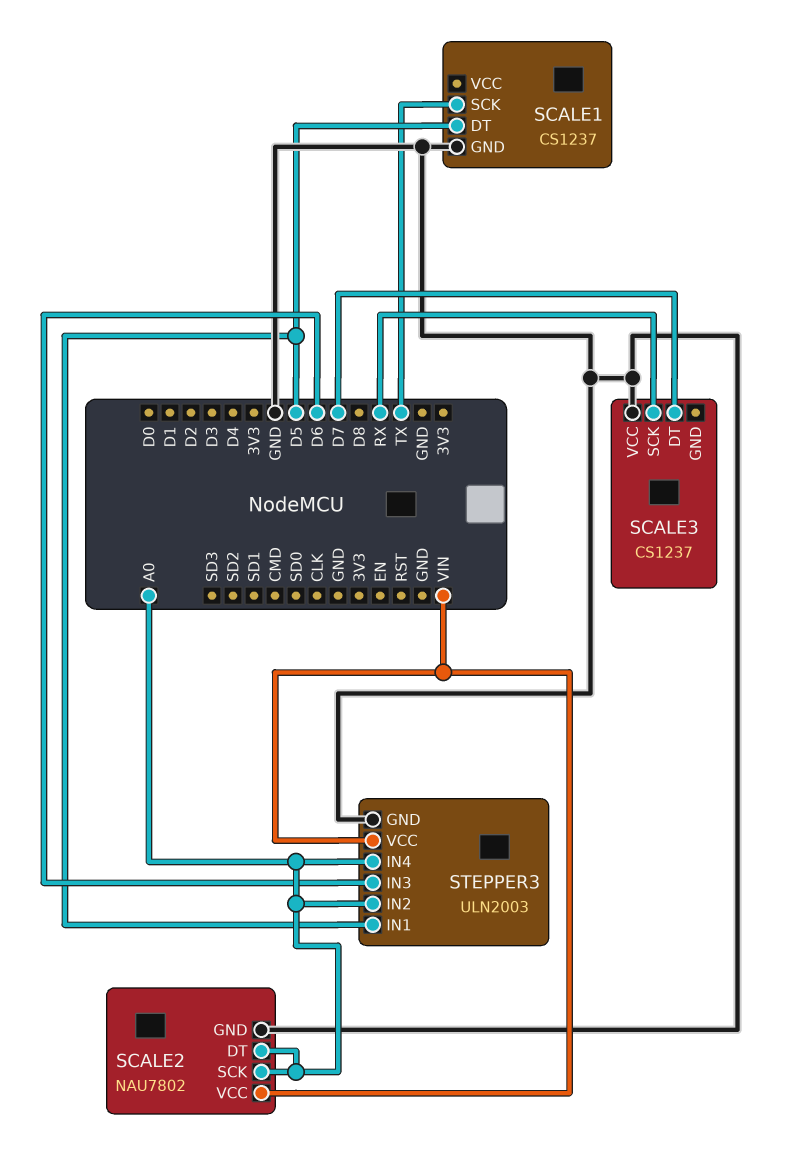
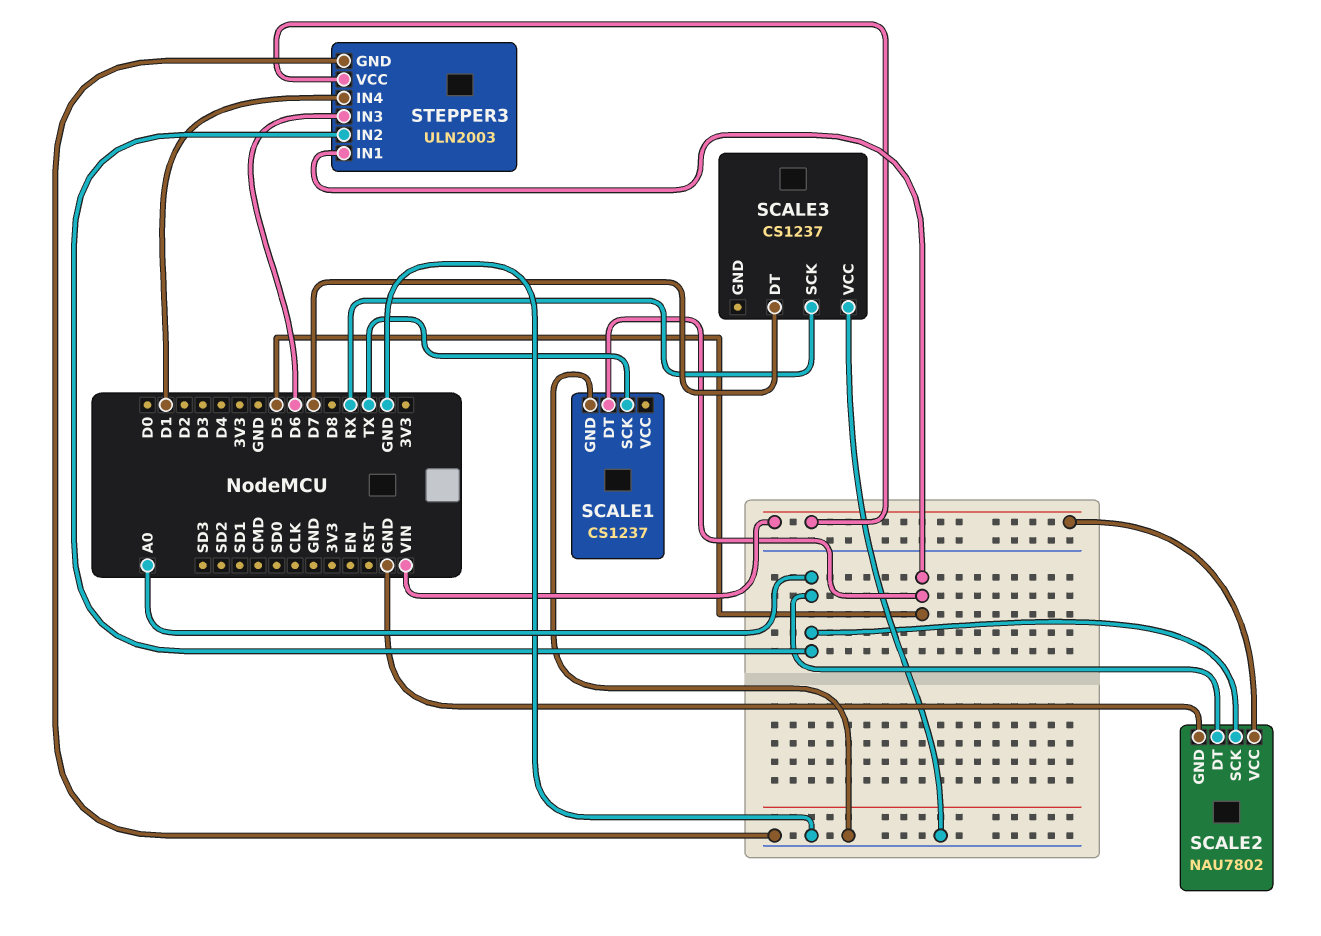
STEPPER3 pin IN4: A0 -> D1

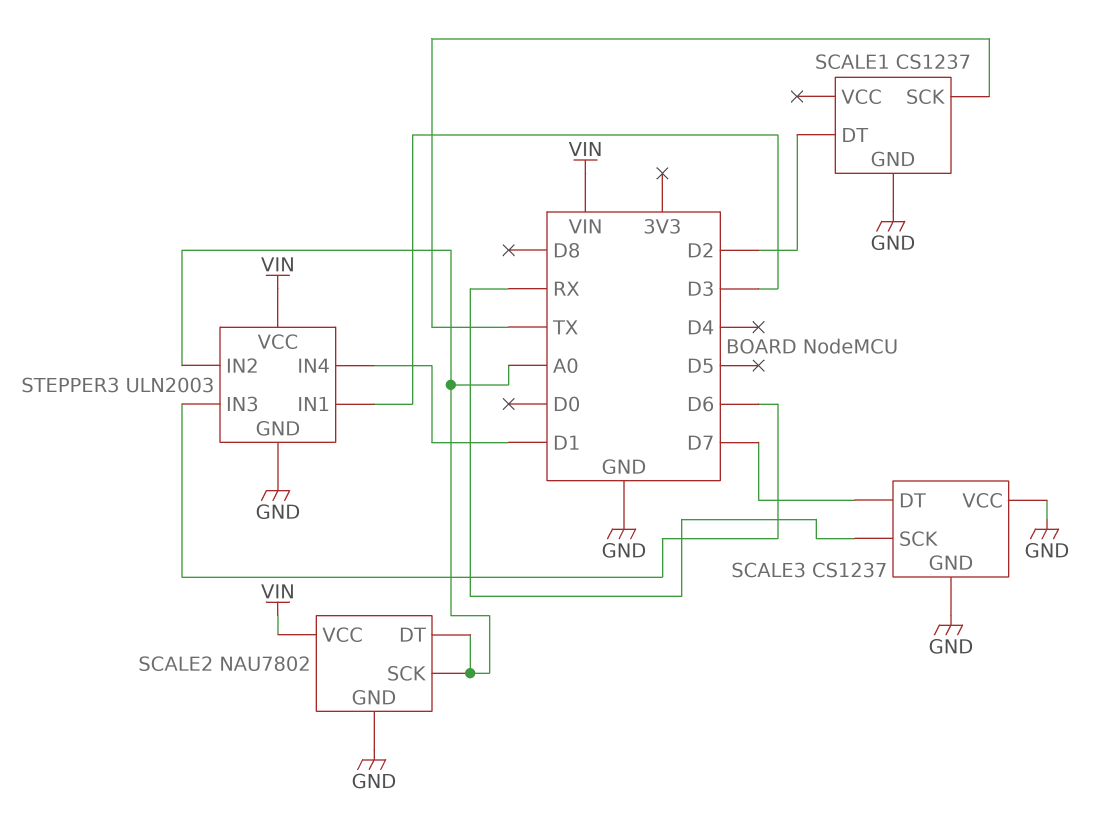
SCALE1 pin DT: D5 -> D2
SCALE3 pin GND: none -> GND
STEPPER3 pin IN1: D5 -> D3

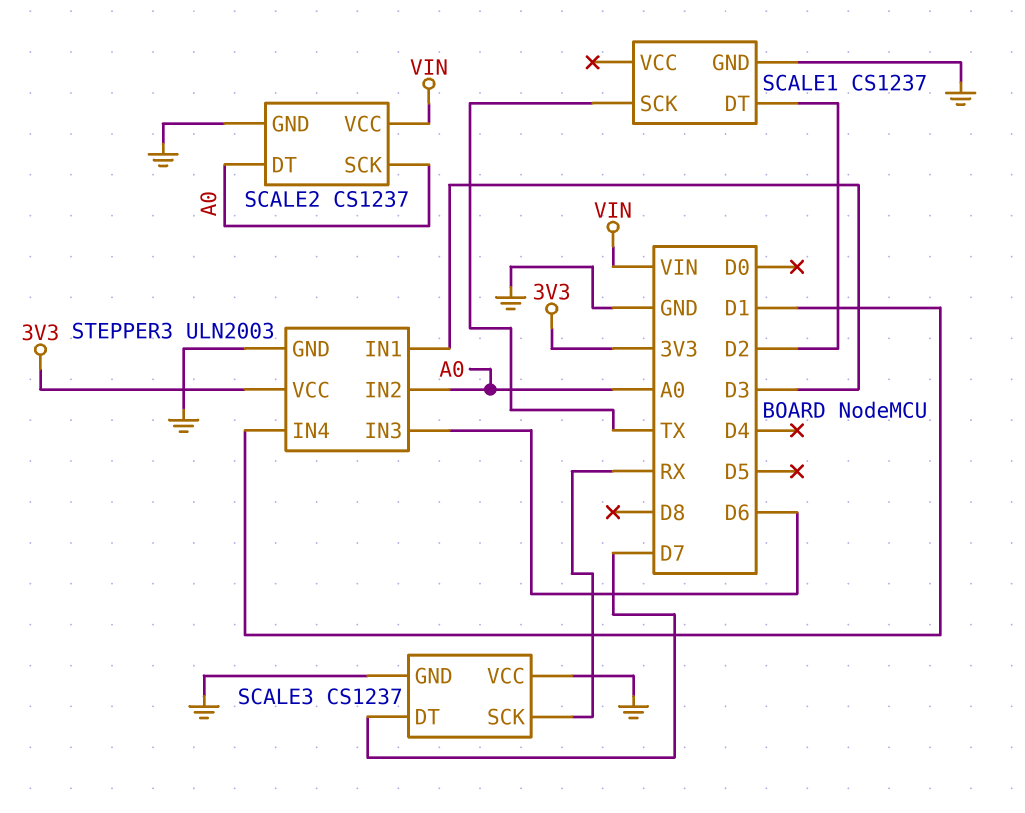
SCALE2: NAU7802 -> CS1237
STEPPER3 pin VCC: VIN -> 3V3

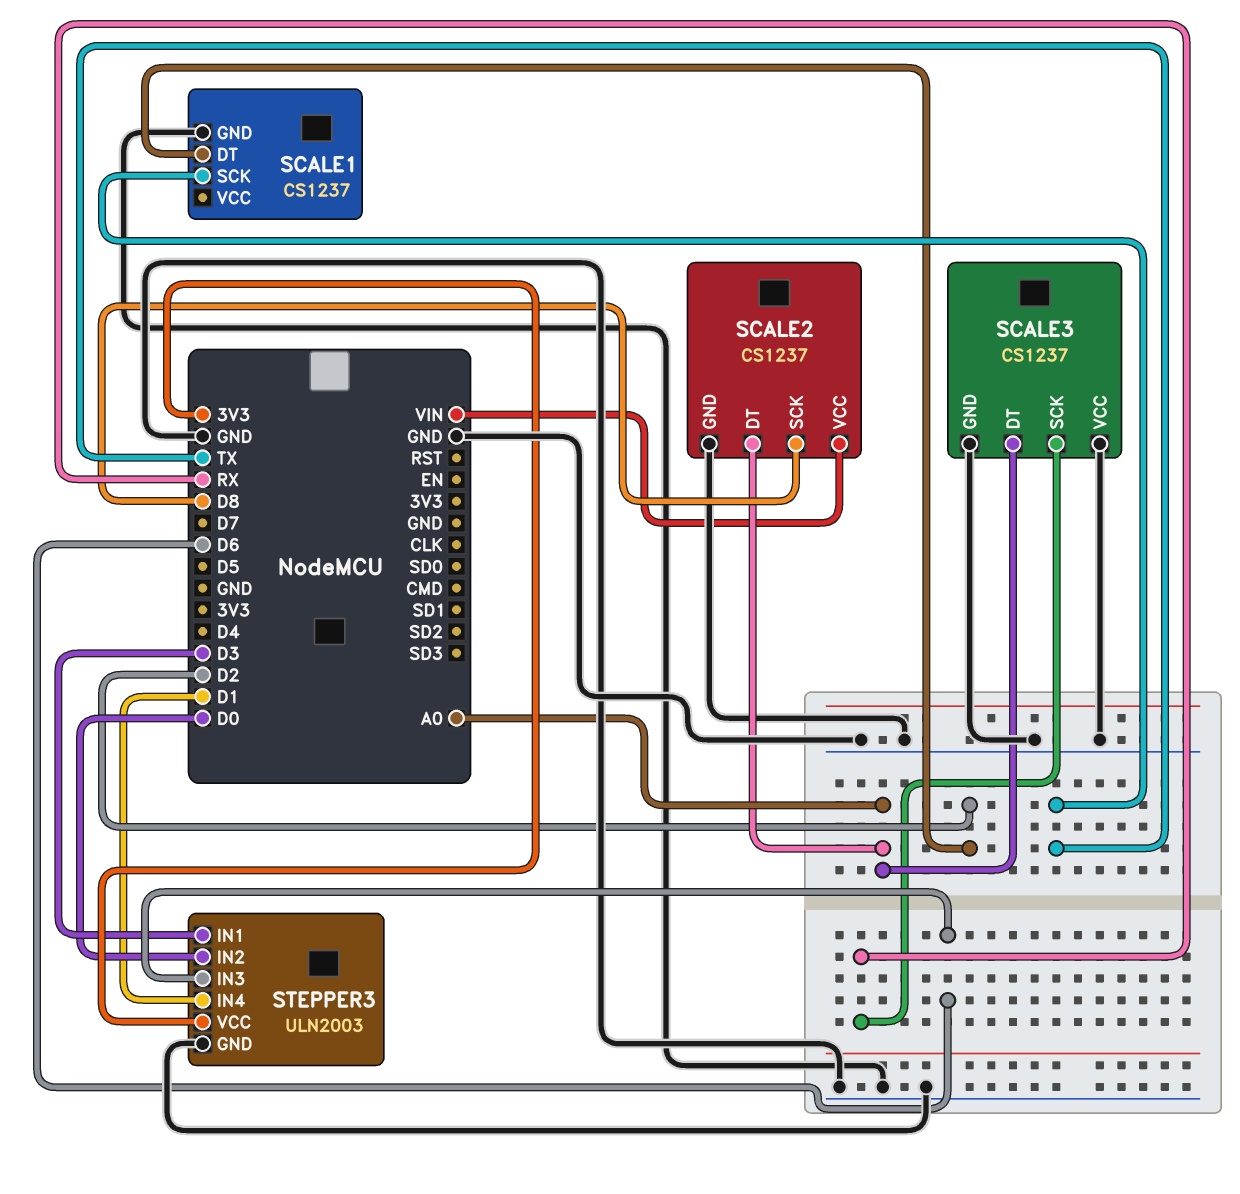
SCALE2 pin SCK: A0 -> D8
SCALE3 pin DT: D7 -> A0
STEPPER3 pin IN2: A0 -> D0

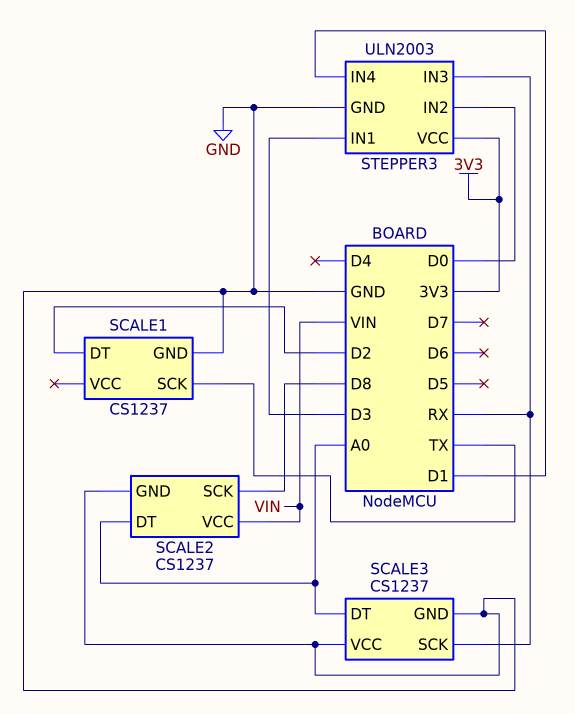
STEPPER3 pin IN3: D6 -> RX

